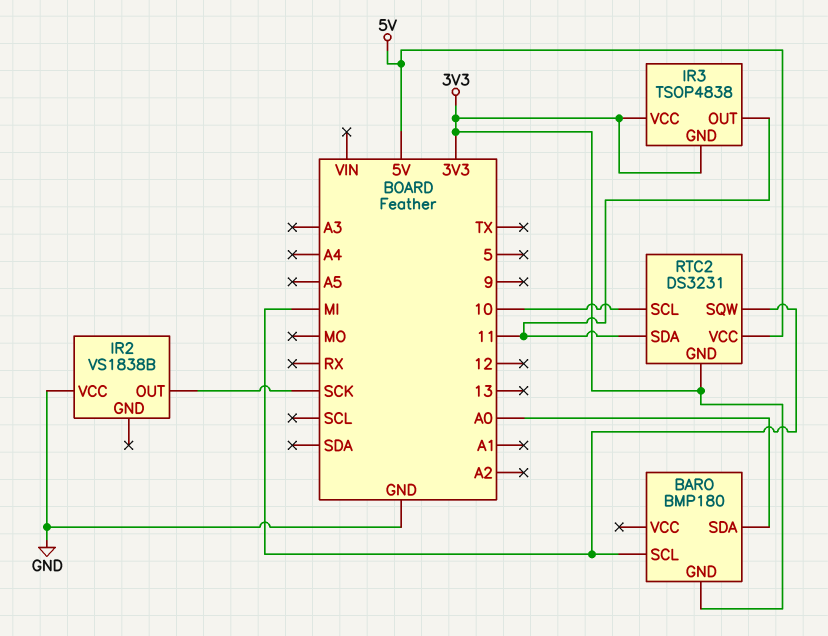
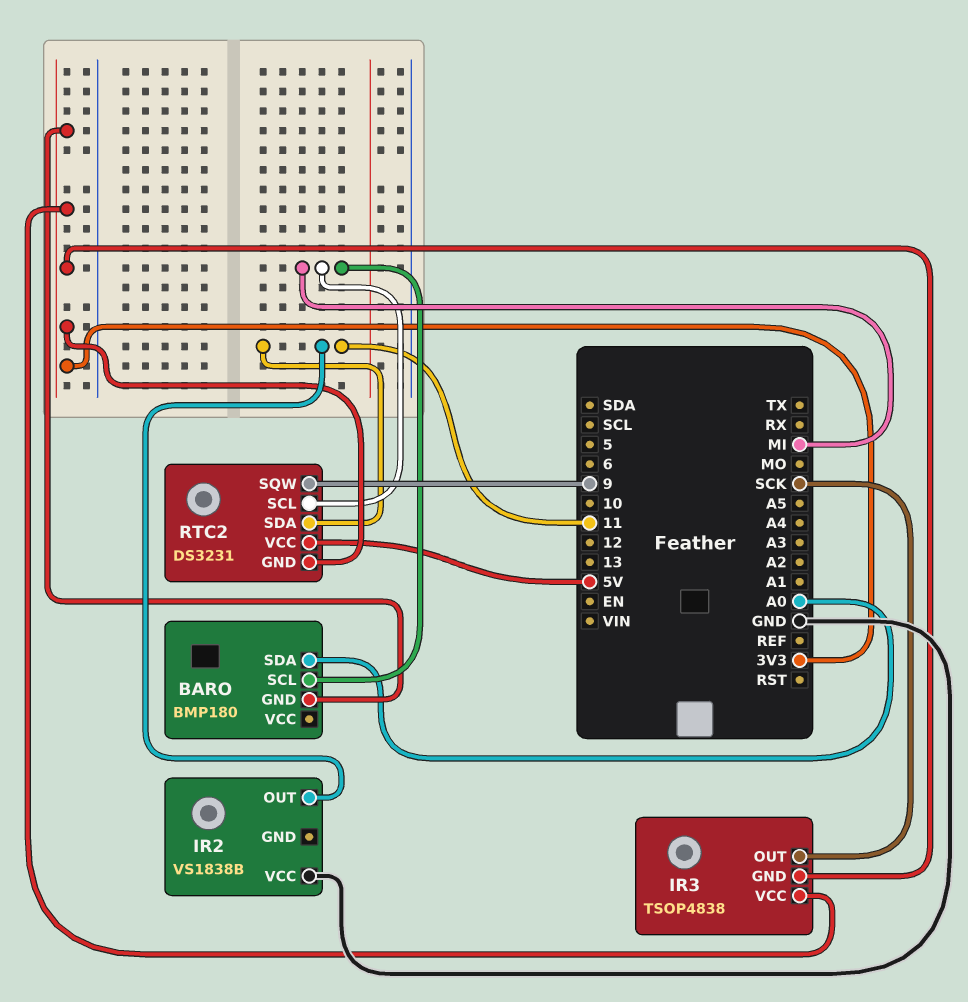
IR2 pin OUT: SCK -> 11
IR3 pin OUT: 11 -> SCK
RTC2 pin SCL: 10 -> MI
RTC2 pin SQW: MI -> 9

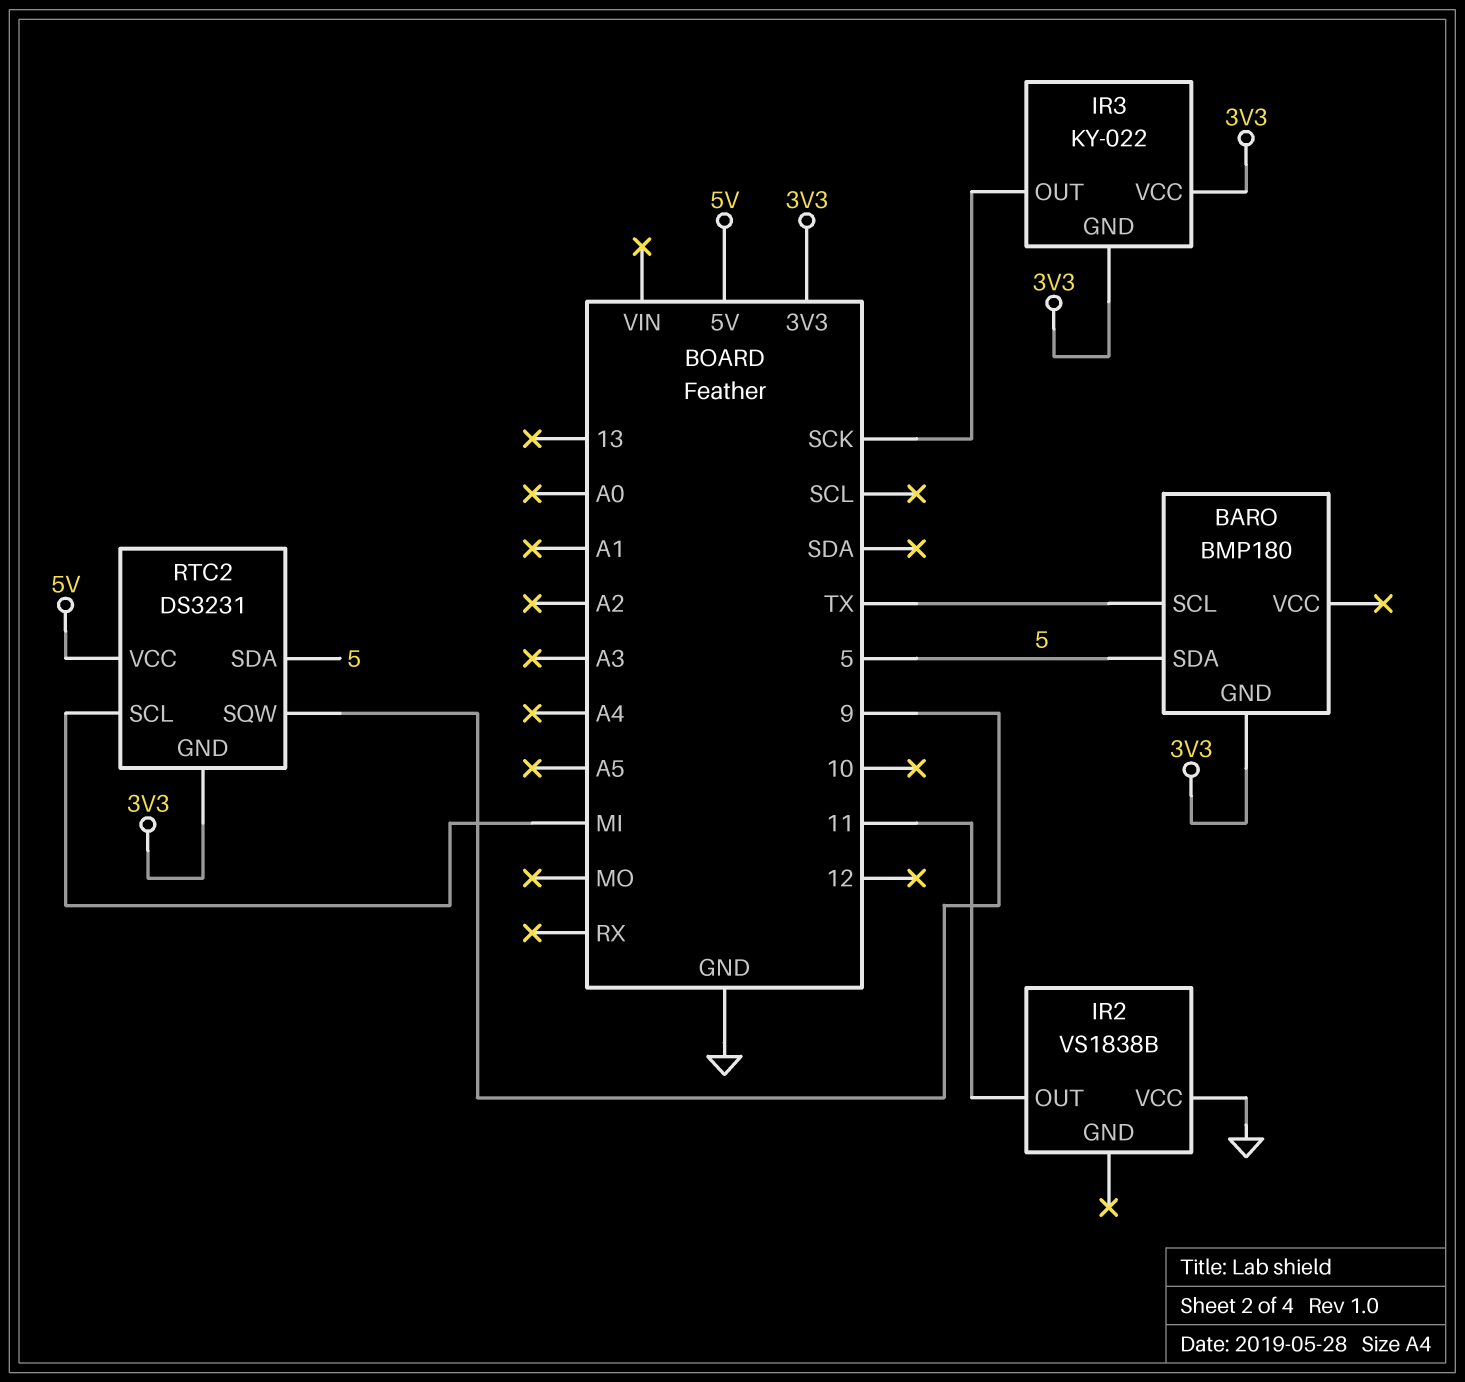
BARO pin SCL: MI -> TX
BARO pin SDA: A0 -> 5
IR3: TSOP4838 -> KY-022
RTC2 pin SDA: 11 -> 5

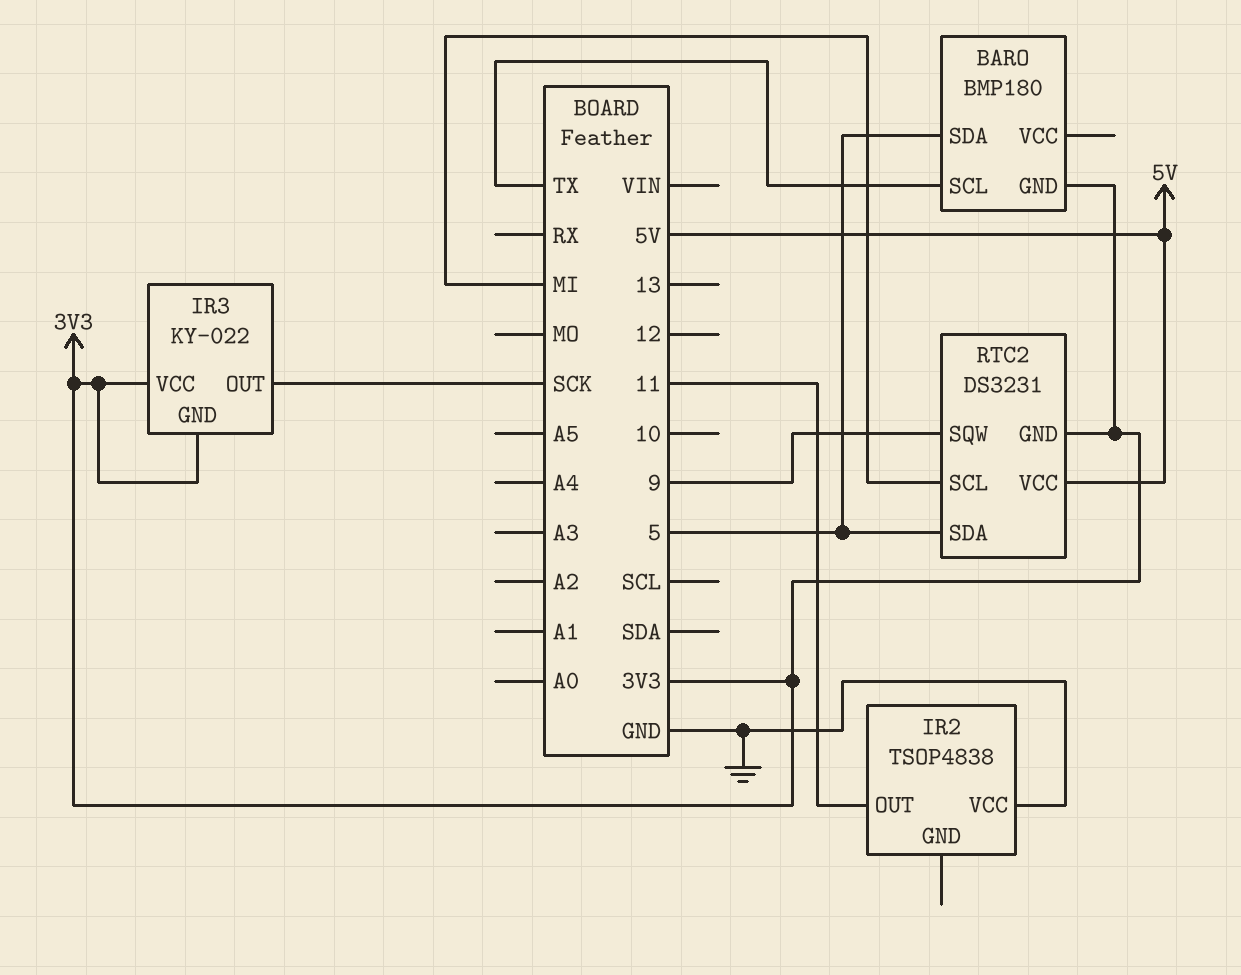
IR2: VS1838B -> TSOP4838

